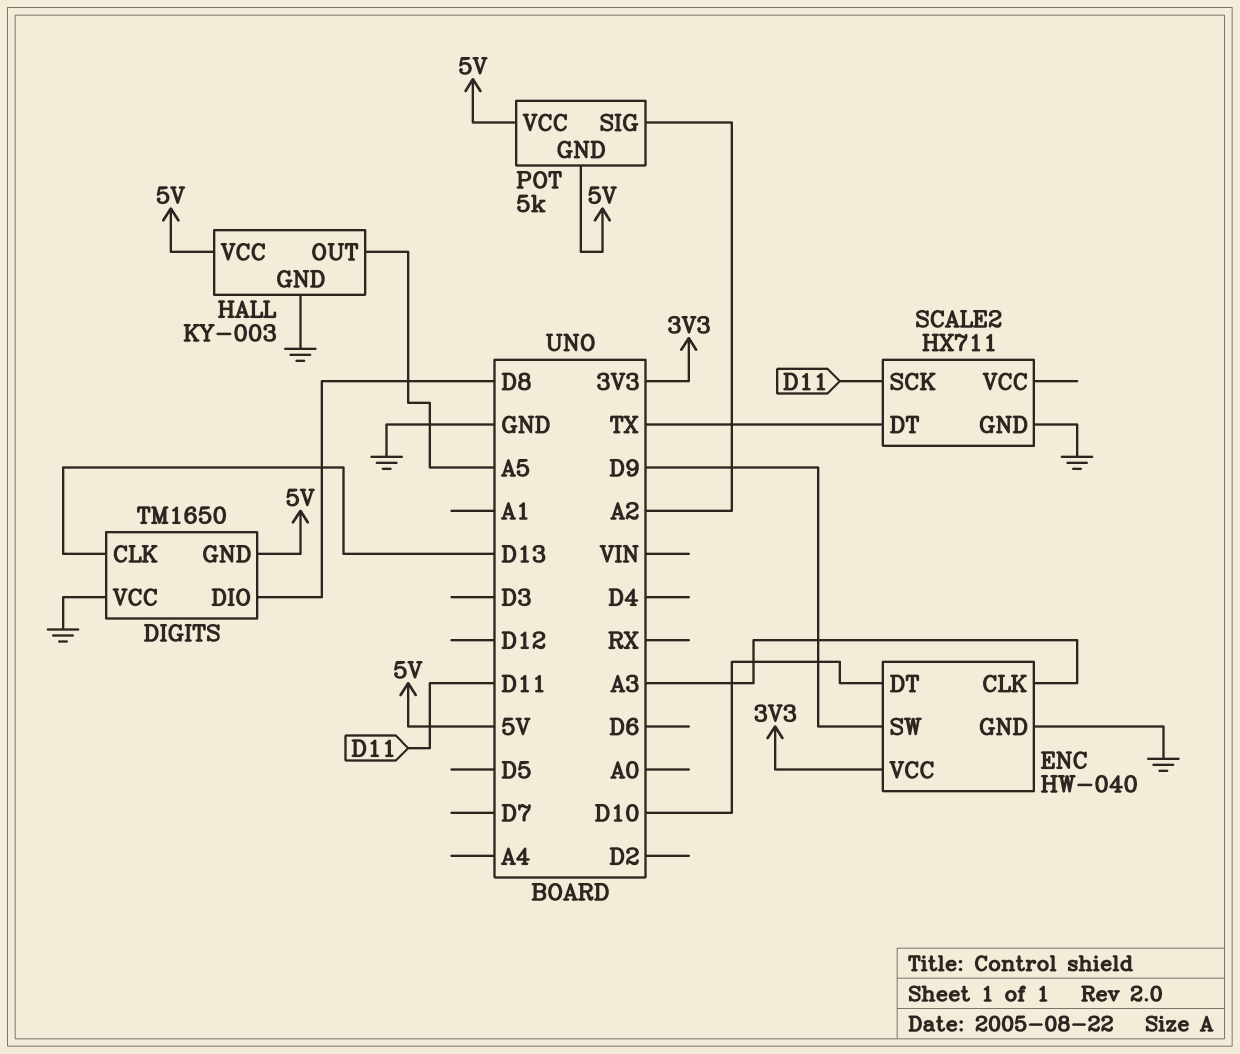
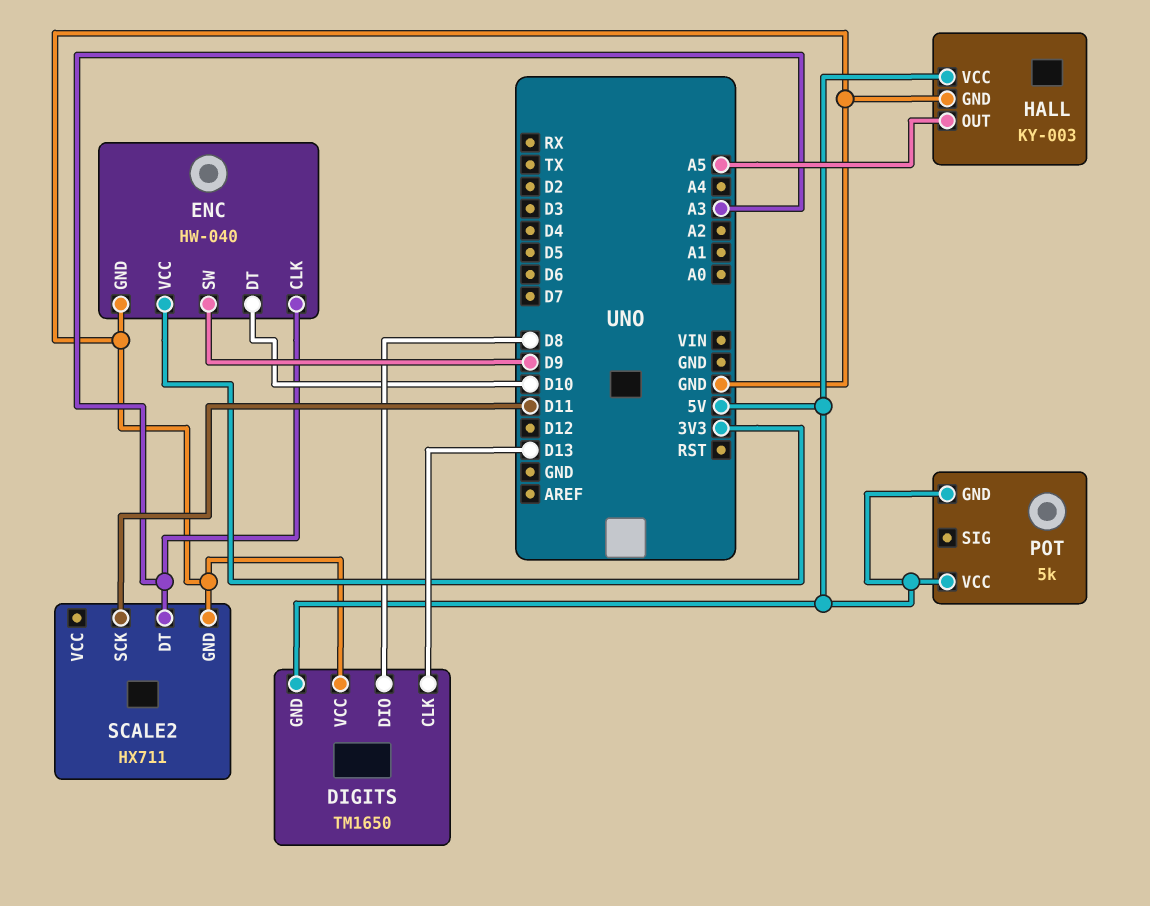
POT pin SIG: A2 -> none
SCALE2 pin DT: TX -> A3

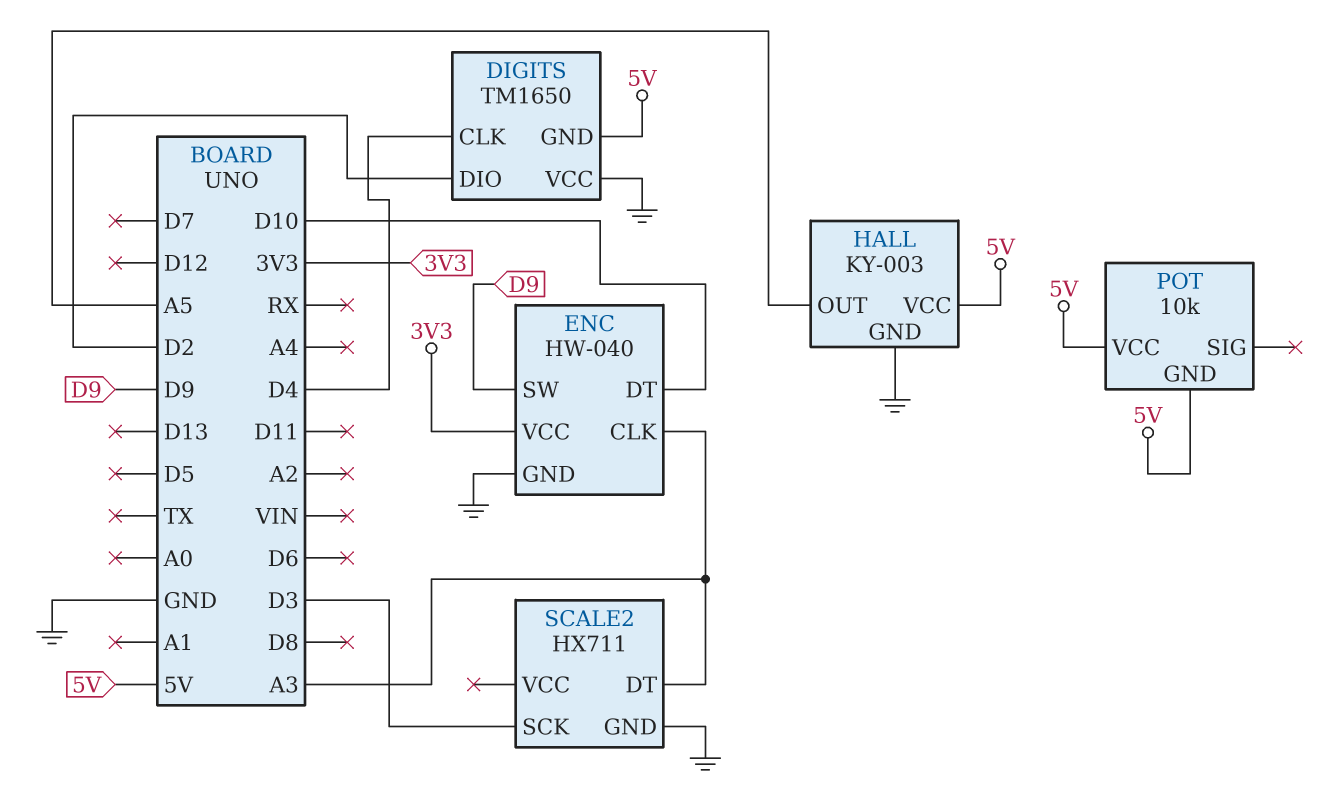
DIGITS pin CLK: D13 -> D4
DIGITS pin DIO: D8 -> D2
POT: 5k -> 10k
SCALE2 pin SCK: D11 -> D3

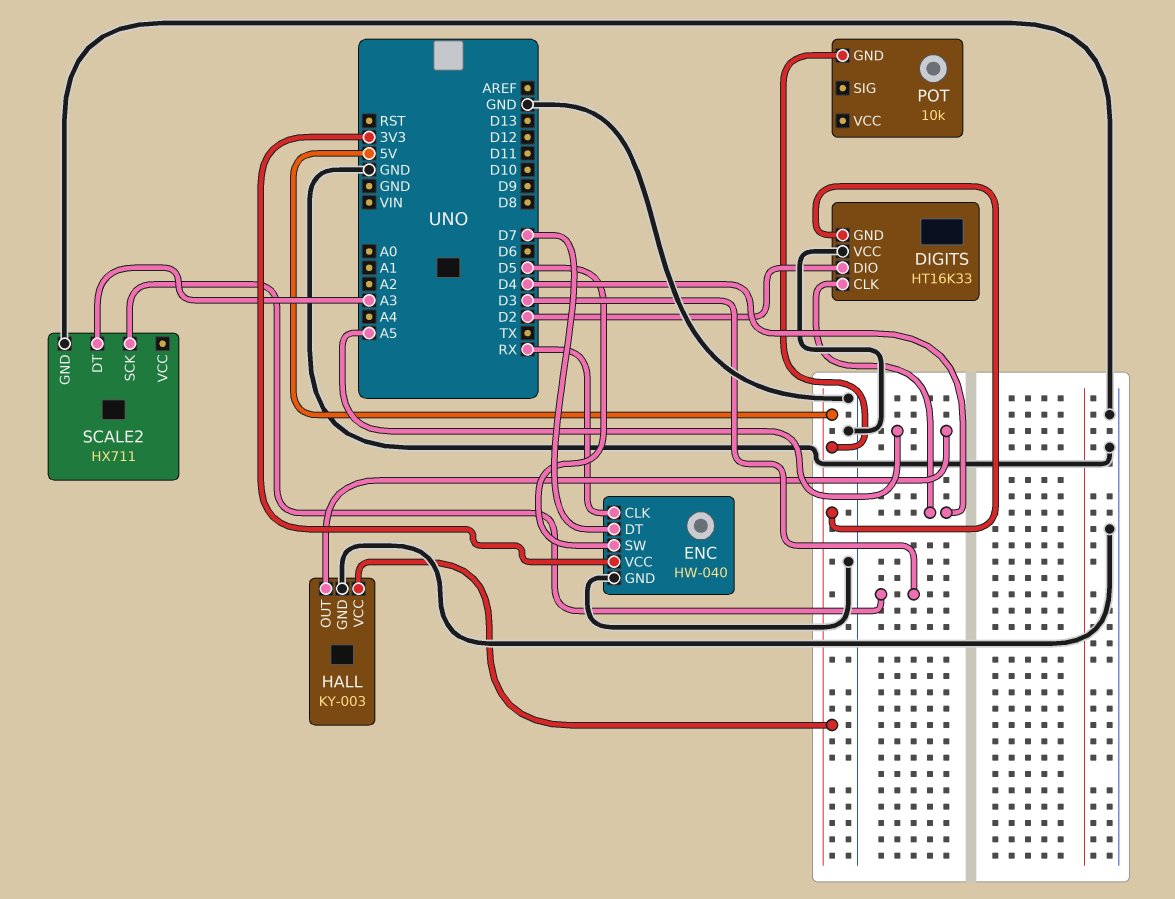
DIGITS: TM1650 -> HT16K33
ENC pin CLK: A3 -> RX
ENC pin DT: D10 -> D7
ENC pin SW: D9 -> D5
POT pin VCC: 5V -> none

